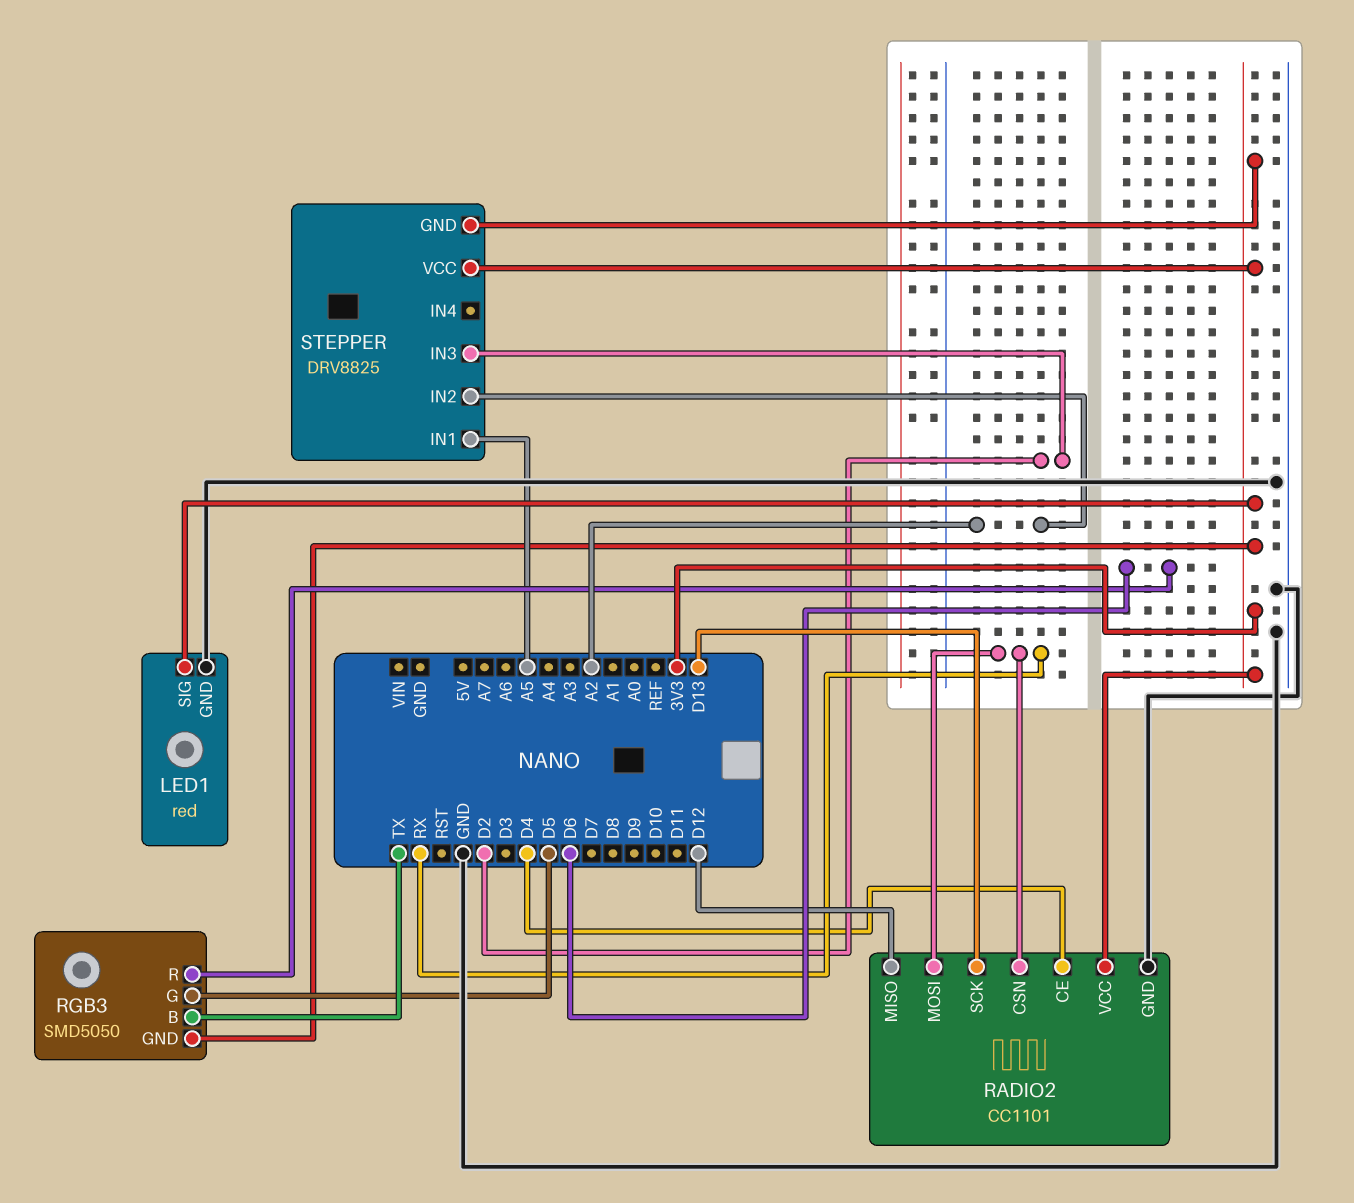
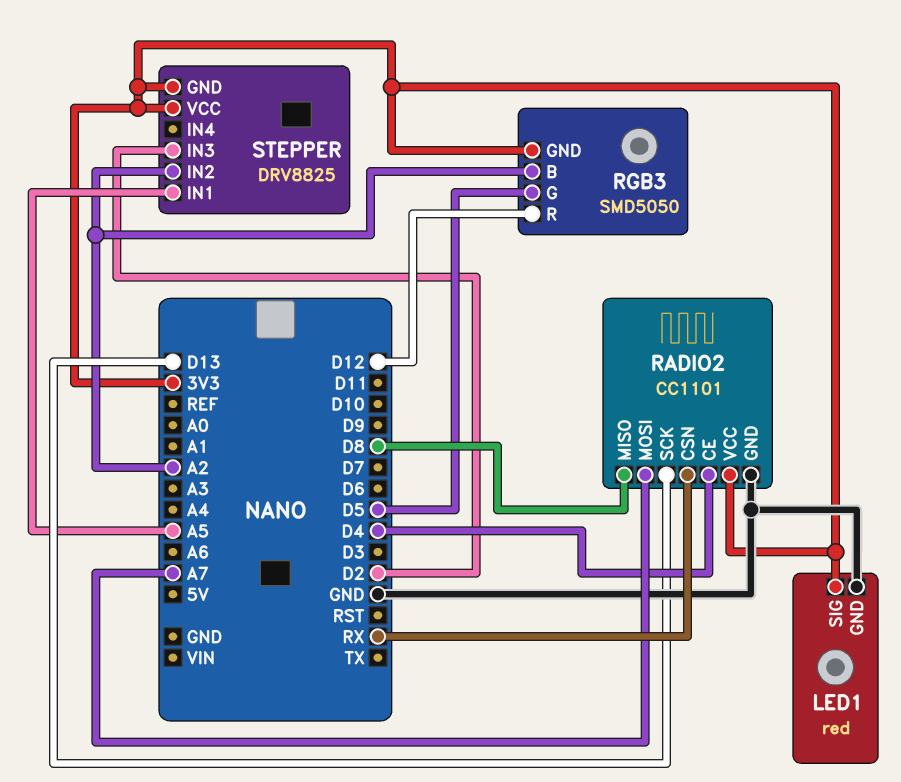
RADIO2 pin MISO: D12 -> D8
RADIO2 pin MOSI: RX -> A7
RGB3 pin B: TX -> A2
RGB3 pin R: D6 -> D12

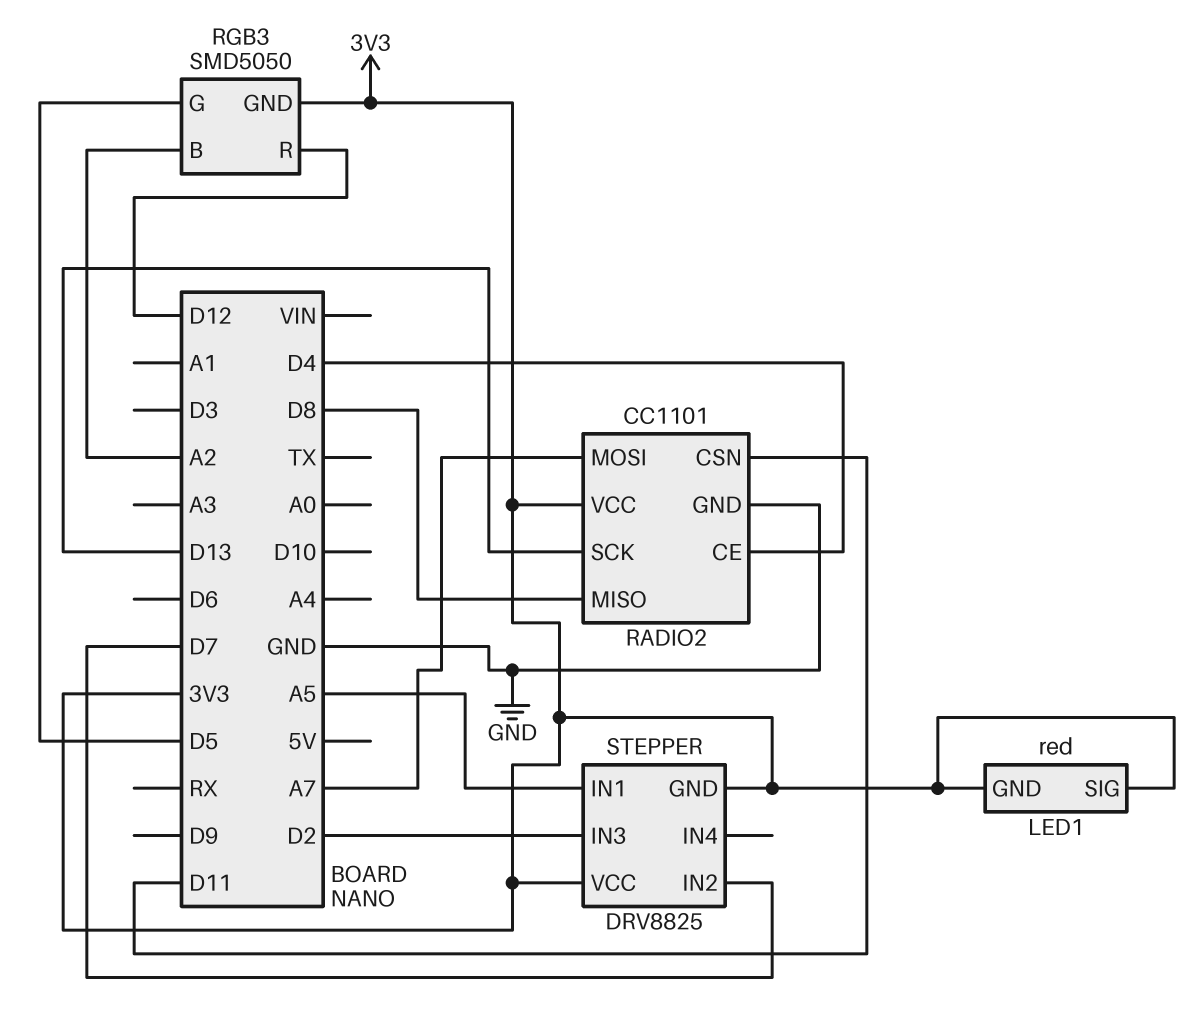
LED1 pin GND: GND -> 3V3
RADIO2 pin CSN: RX -> D11
STEPPER pin IN2: A2 -> D7

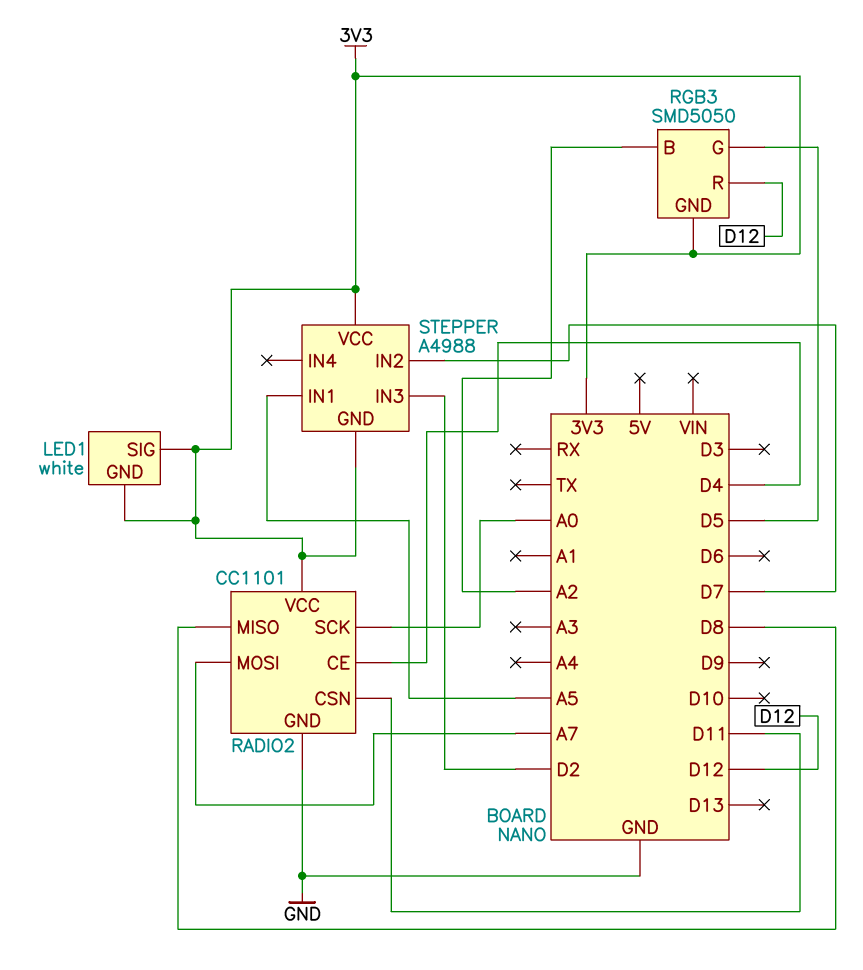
LED1: red -> white
RADIO2 pin SCK: D13 -> A0
STEPPER: DRV8825 -> A4988

